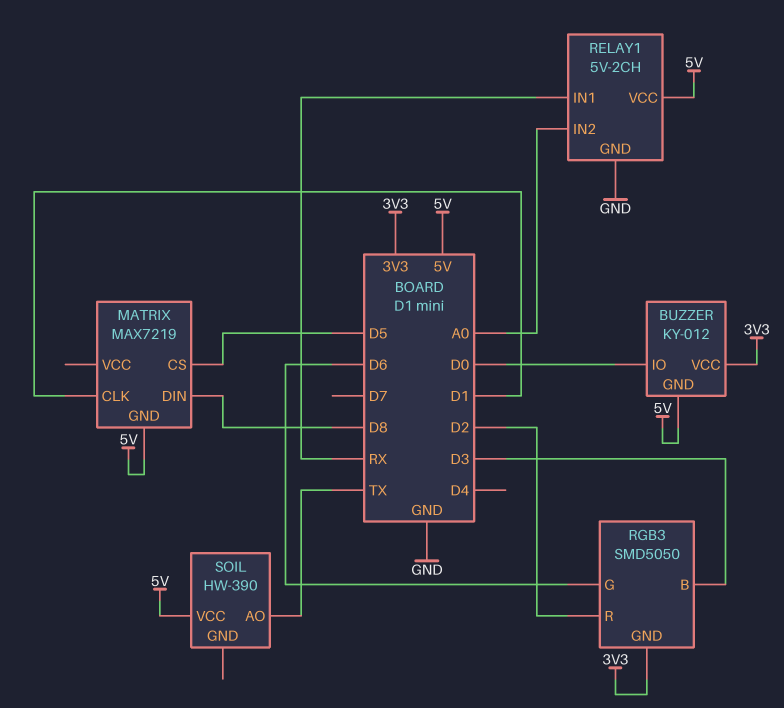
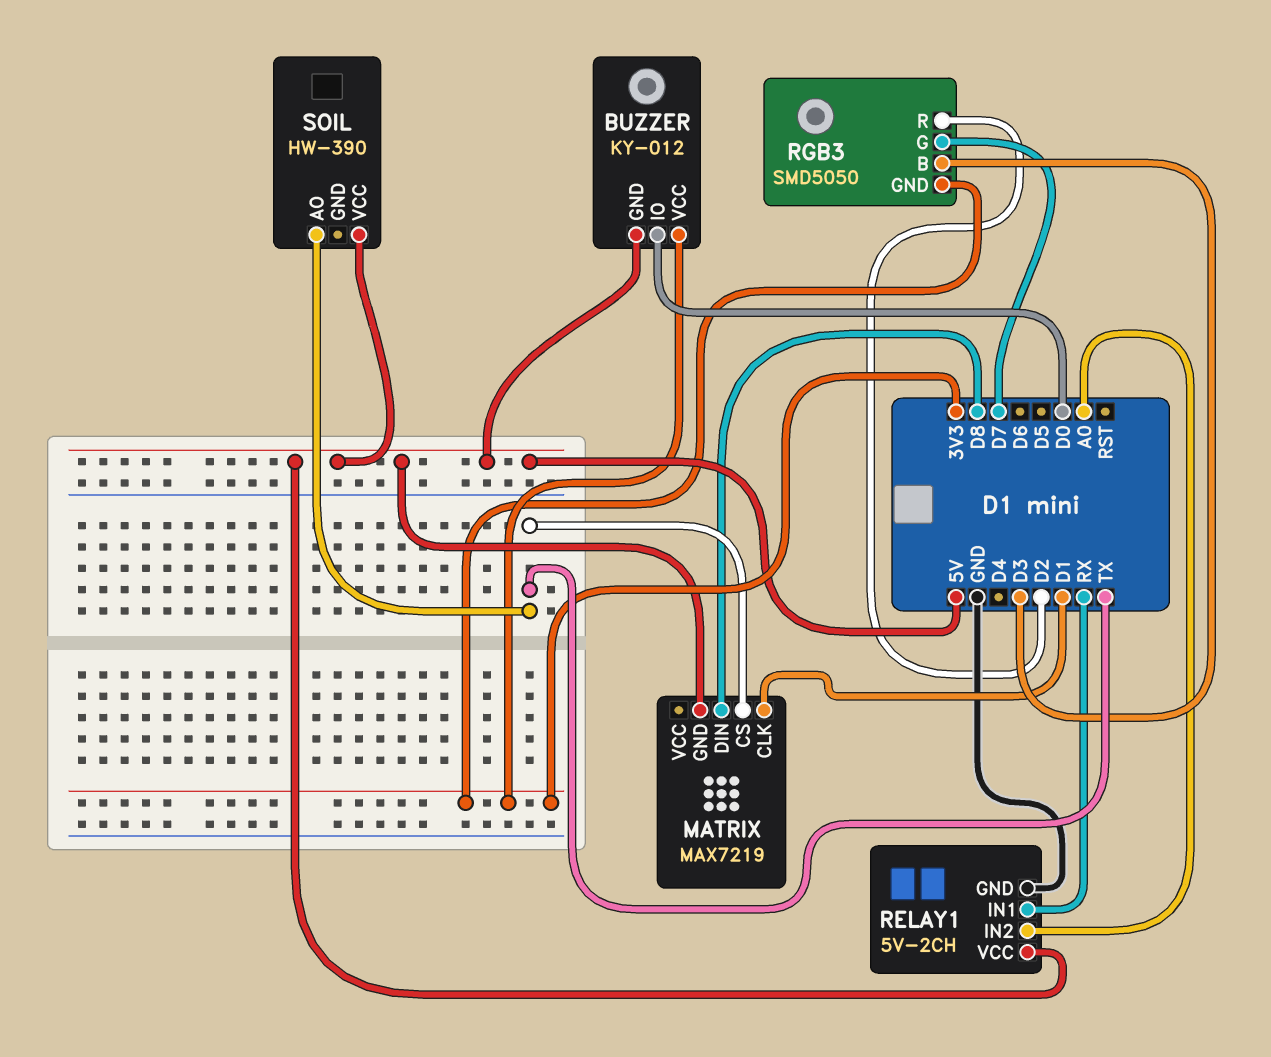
MATRIX pin CS: D5 -> TX
RGB3 pin G: D6 -> D7

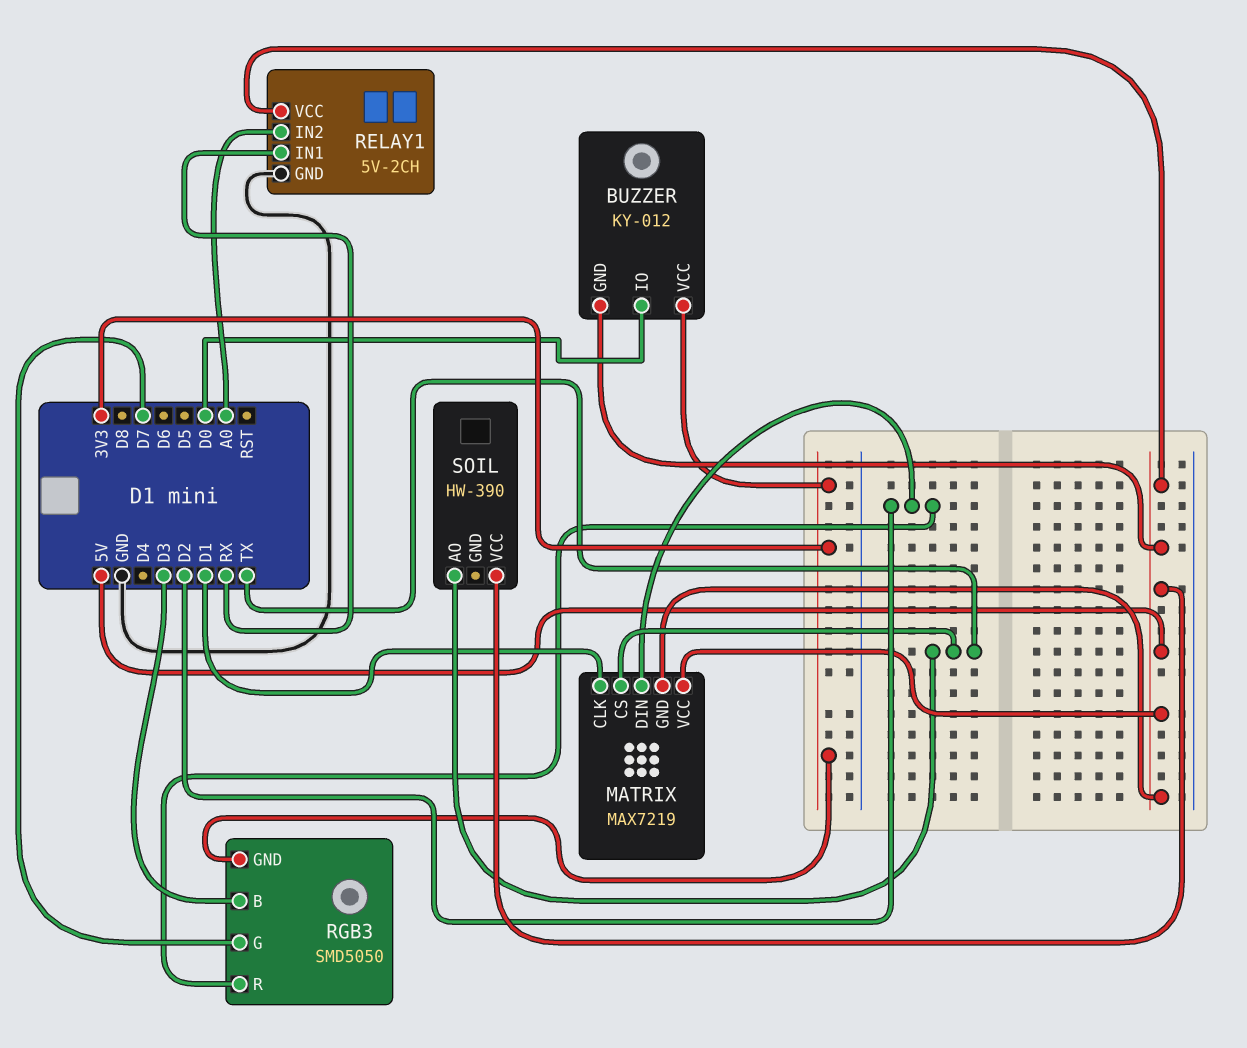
MATRIX pin DIN: D8 -> D2
MATRIX pin VCC: none -> 5V

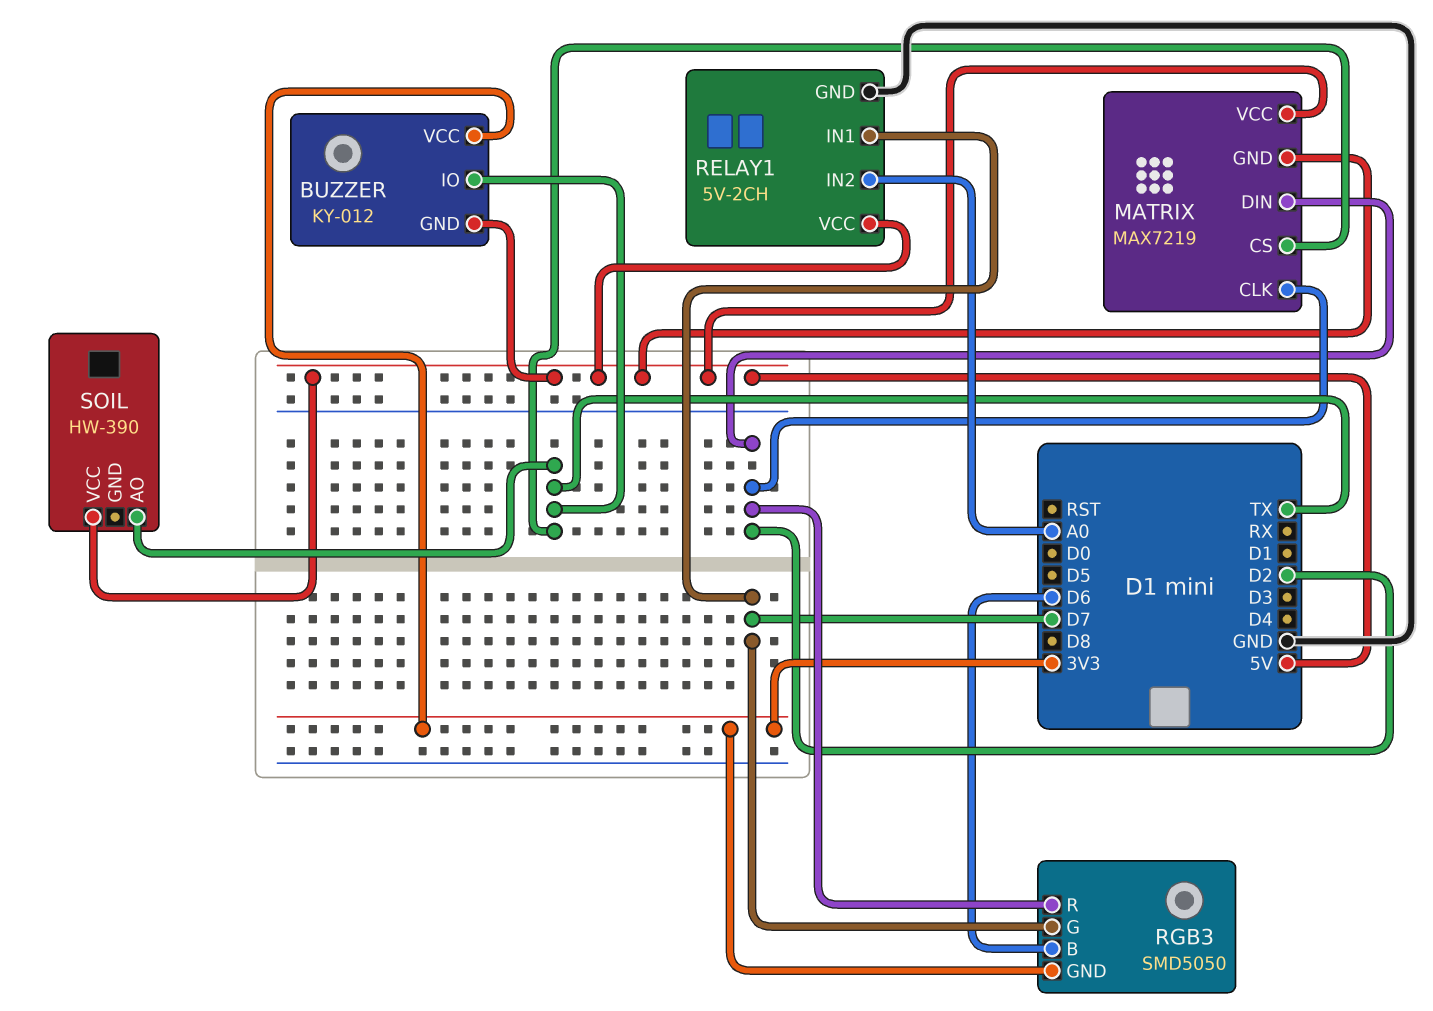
BUZZER pin IO: D0 -> TX
MATRIX pin CLK: D1 -> D2
RELAY1 pin IN1: RX -> D7
RGB3 pin B: D3 -> D6

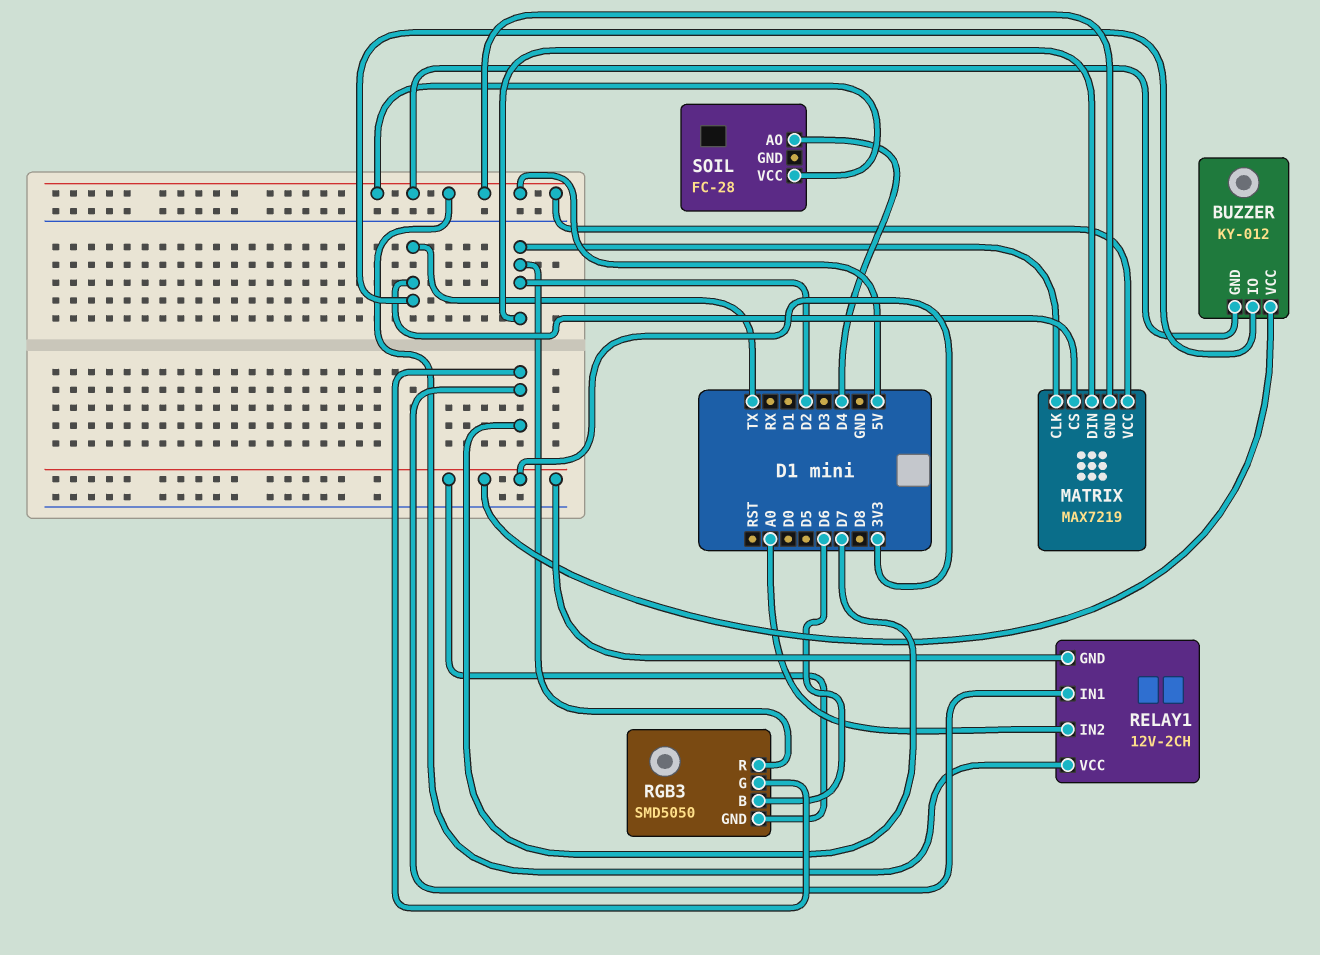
RELAY1: 5V-2CH -> 12V-2CH
RELAY1 pin GND: GND -> 3V3
SOIL: HW-390 -> FC-28
SOIL pin AO: TX -> D4

